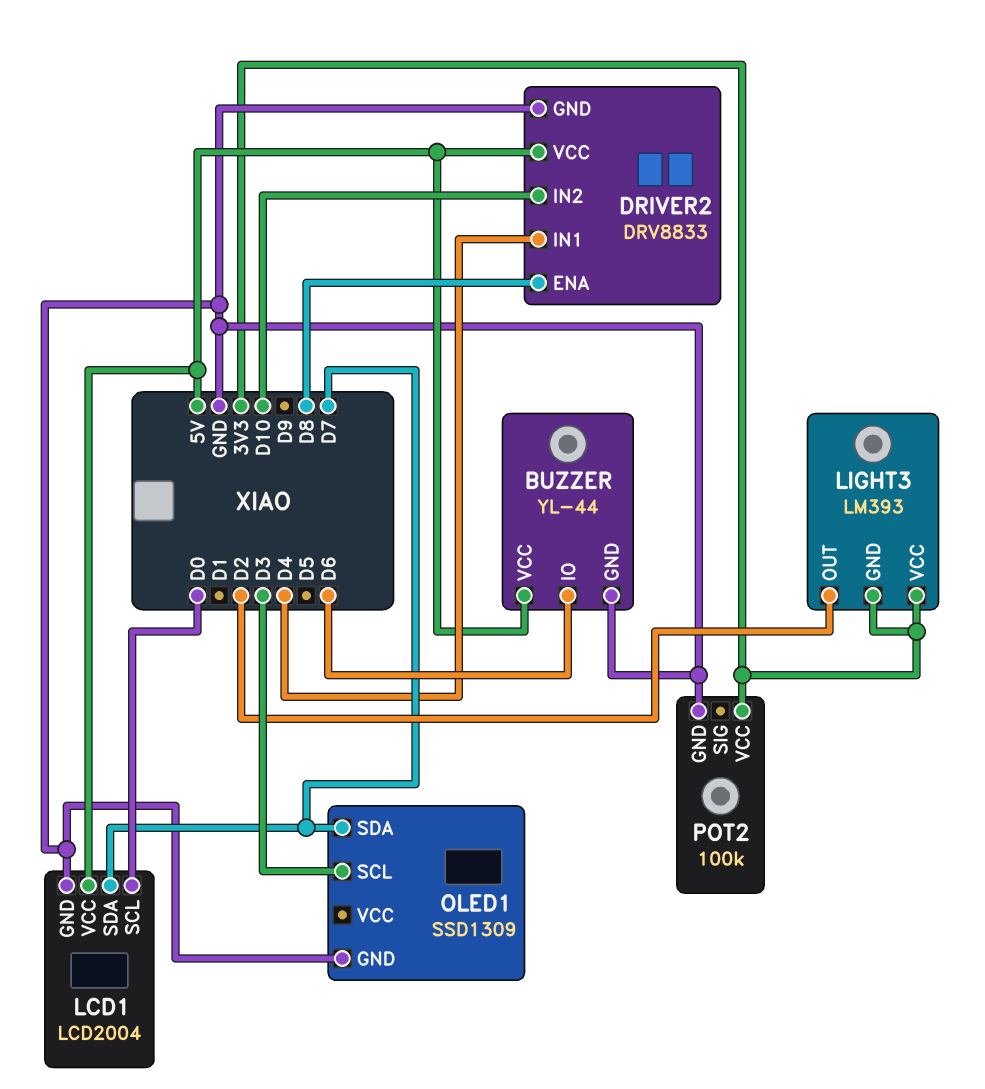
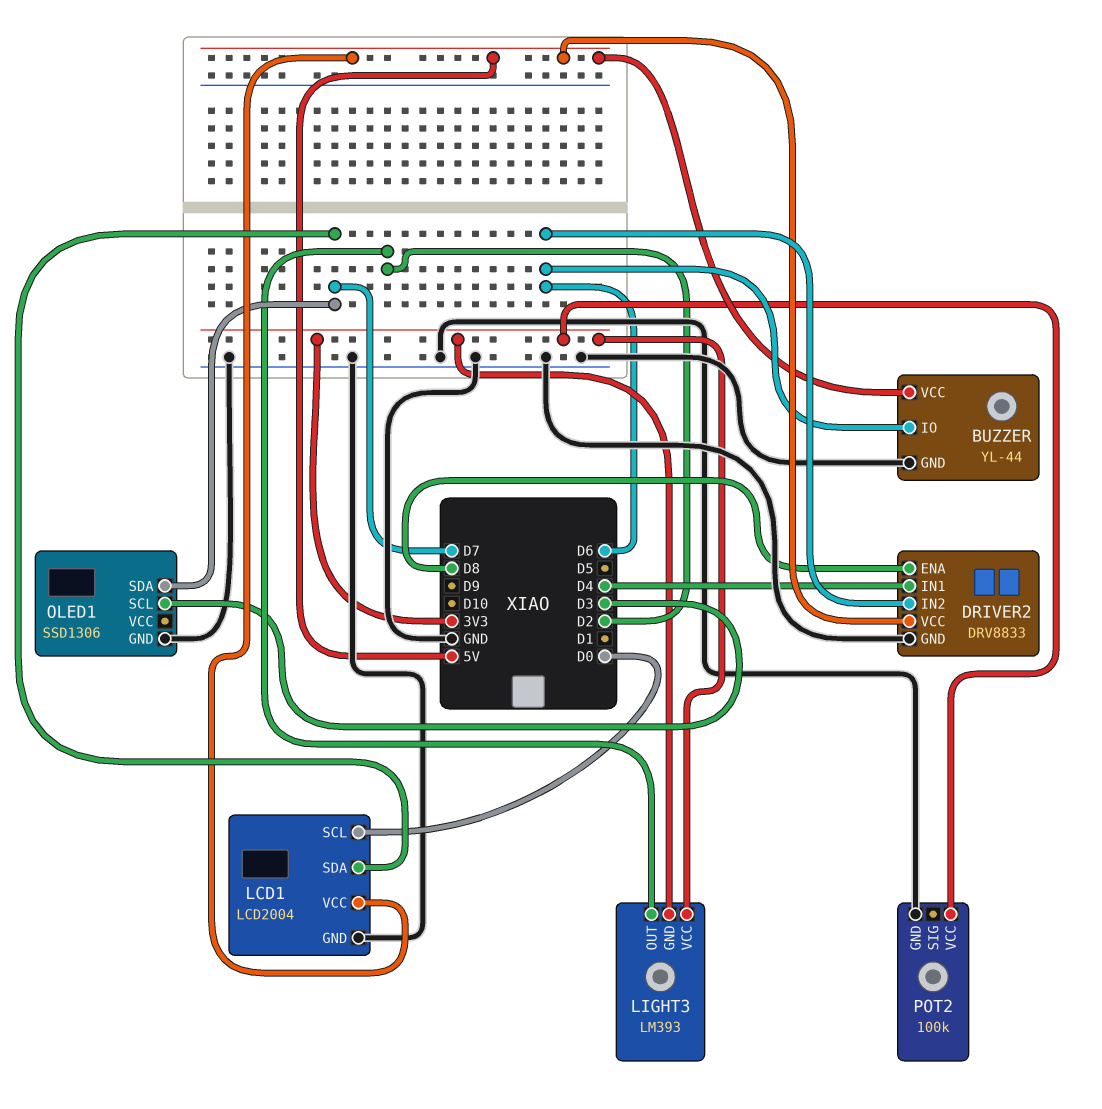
DRIVER2 pin IN2: D10 -> D6
OLED1: SSD1309 -> SSD1306

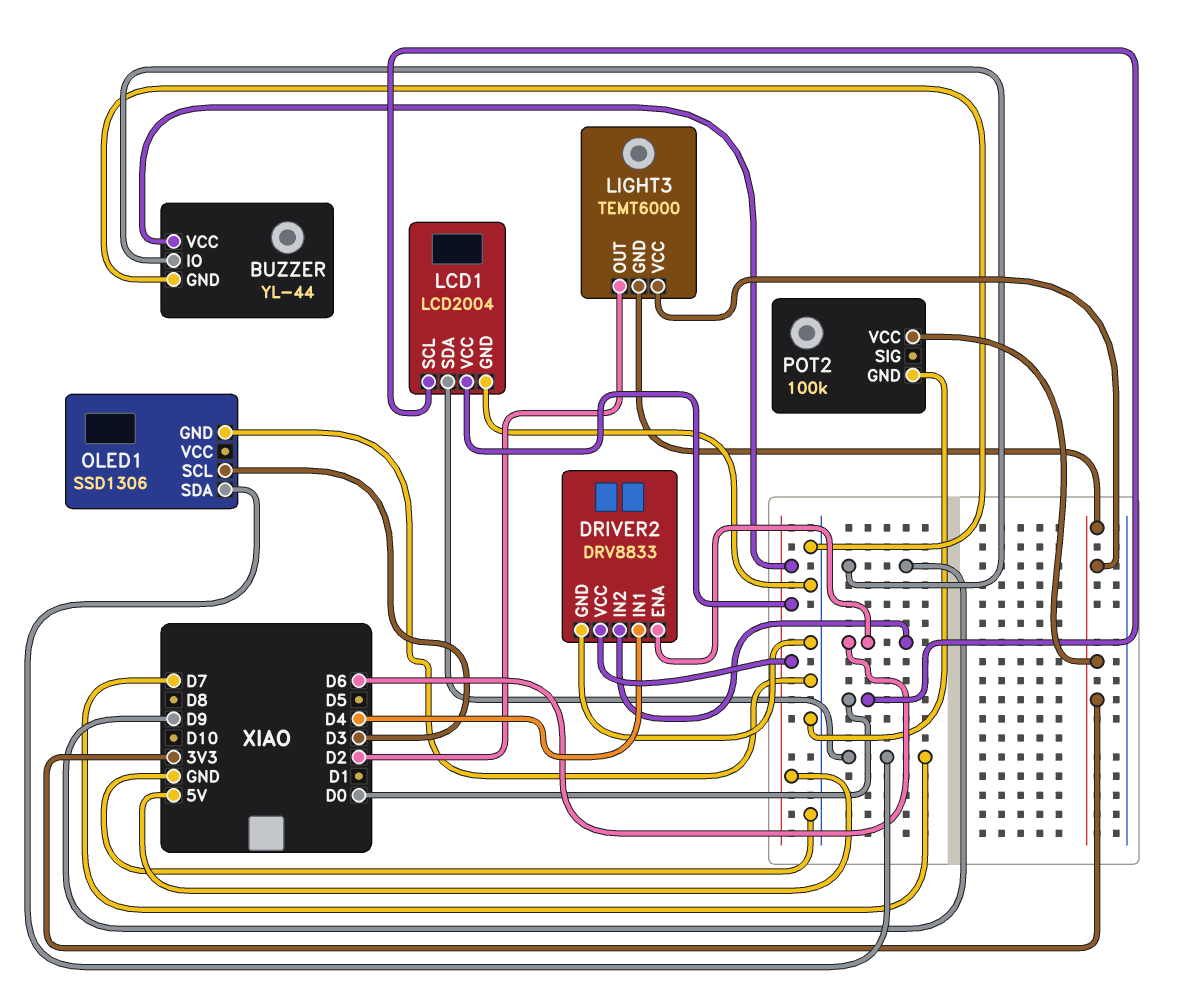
BUZZER pin IO: D6 -> D9
DRIVER2 pin ENA: D8 -> D6
LIGHT3: LM393 -> TEMT6000

